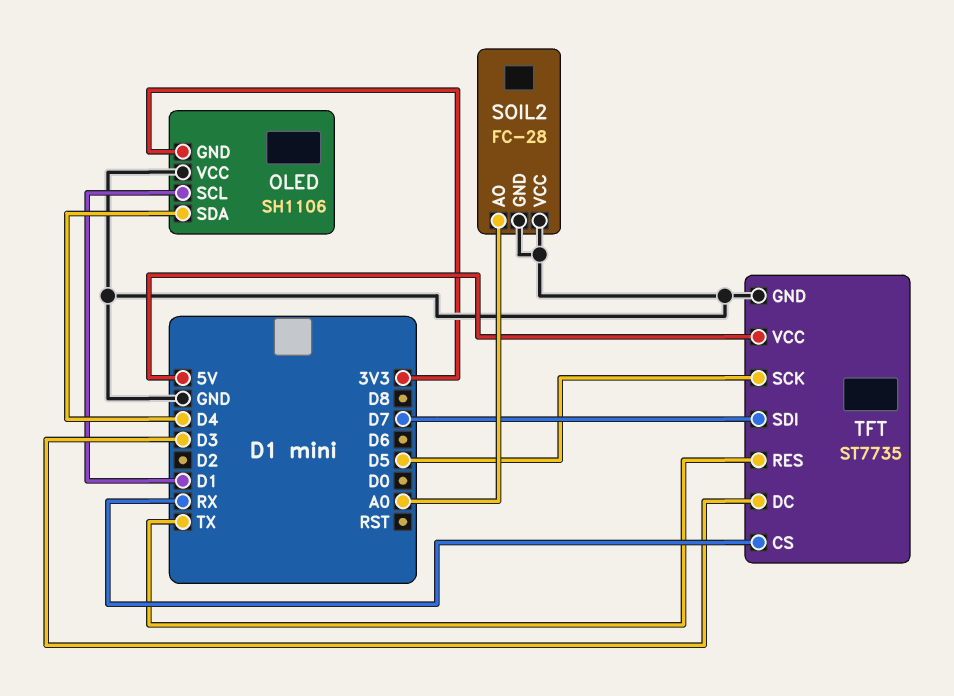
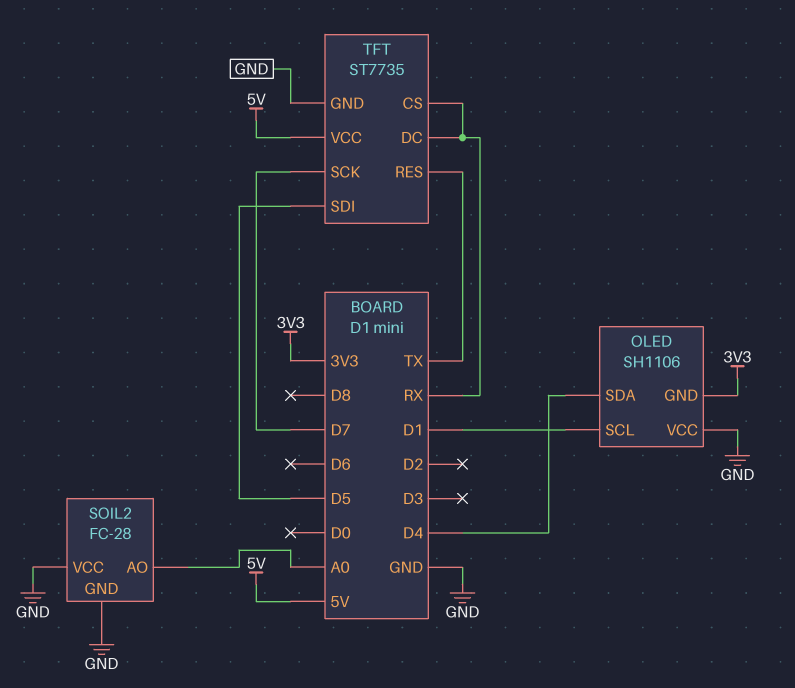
TFT pin DC: D3 -> RX
TFT pin SCK: D5 -> D7
TFT pin SDI: D7 -> D5

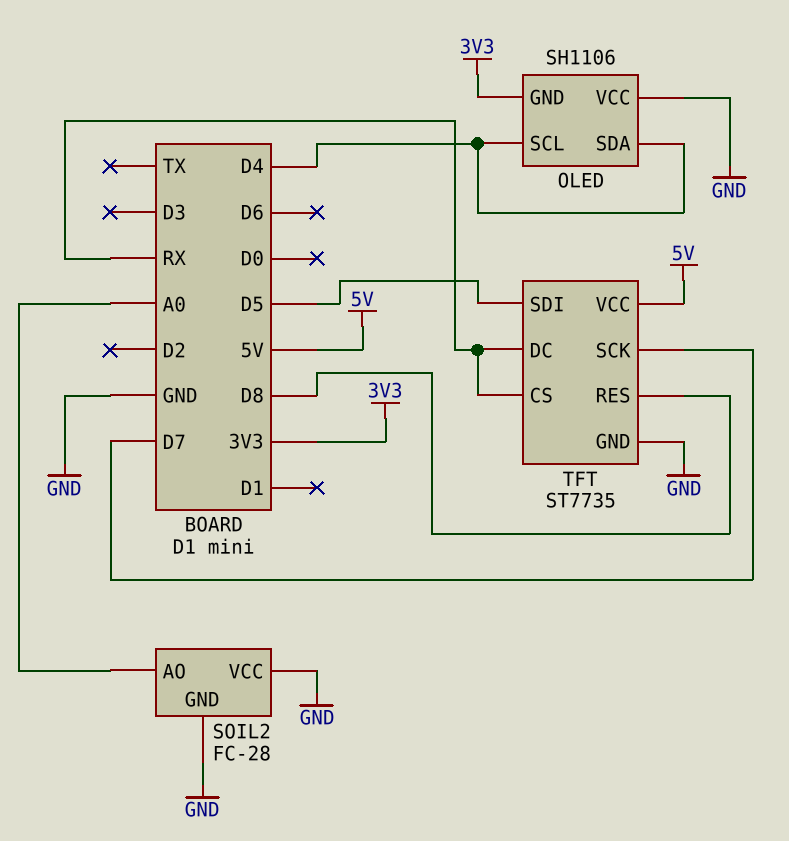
OLED pin SCL: D1 -> D4
TFT pin RES: TX -> D8

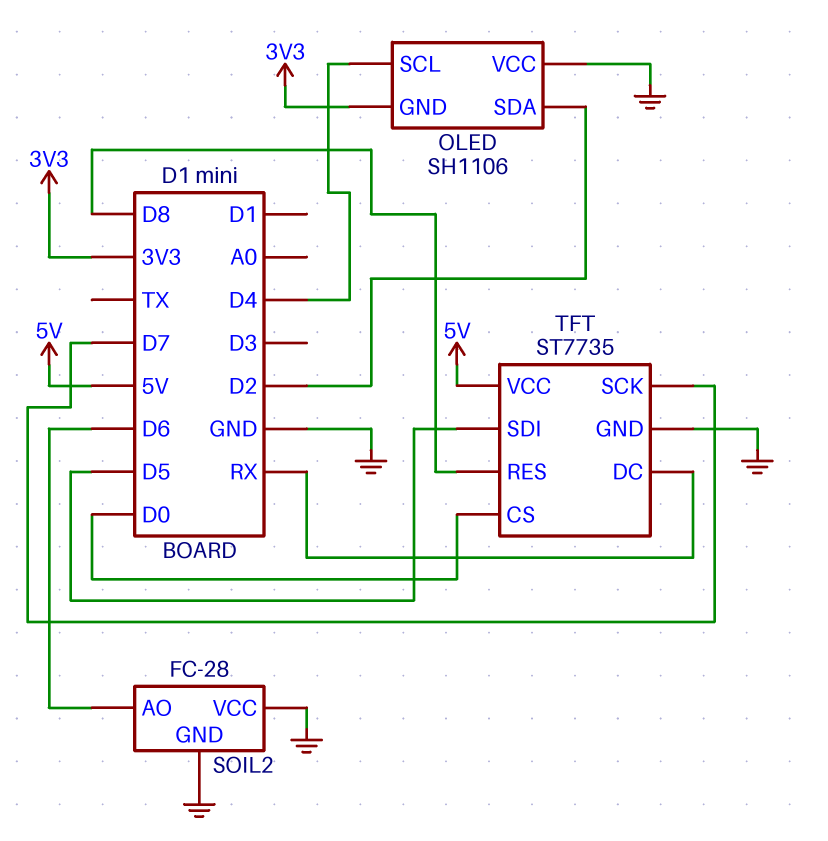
OLED pin SDA: D4 -> D2
SOIL2 pin AO: A0 -> D6
TFT pin CS: RX -> D0

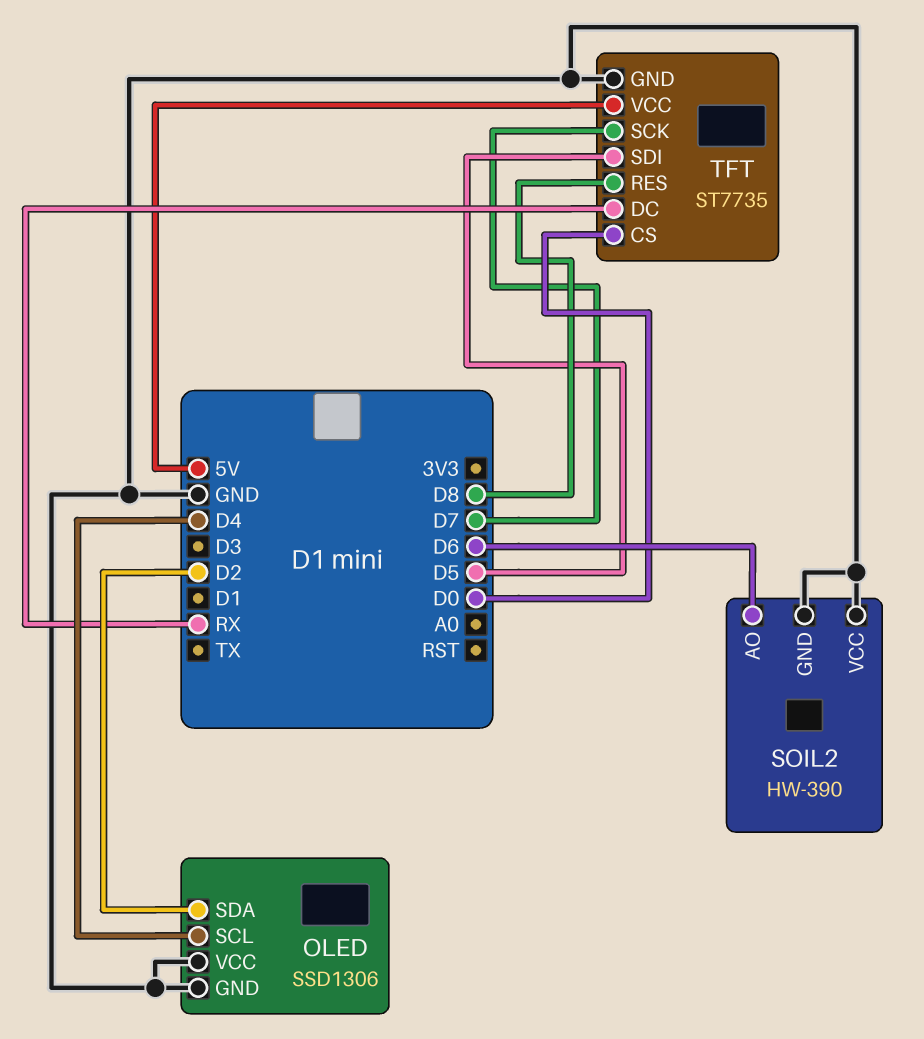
OLED: SH1106 -> SSD1306
OLED pin GND: 3V3 -> GND
SOIL2: FC-28 -> HW-390

